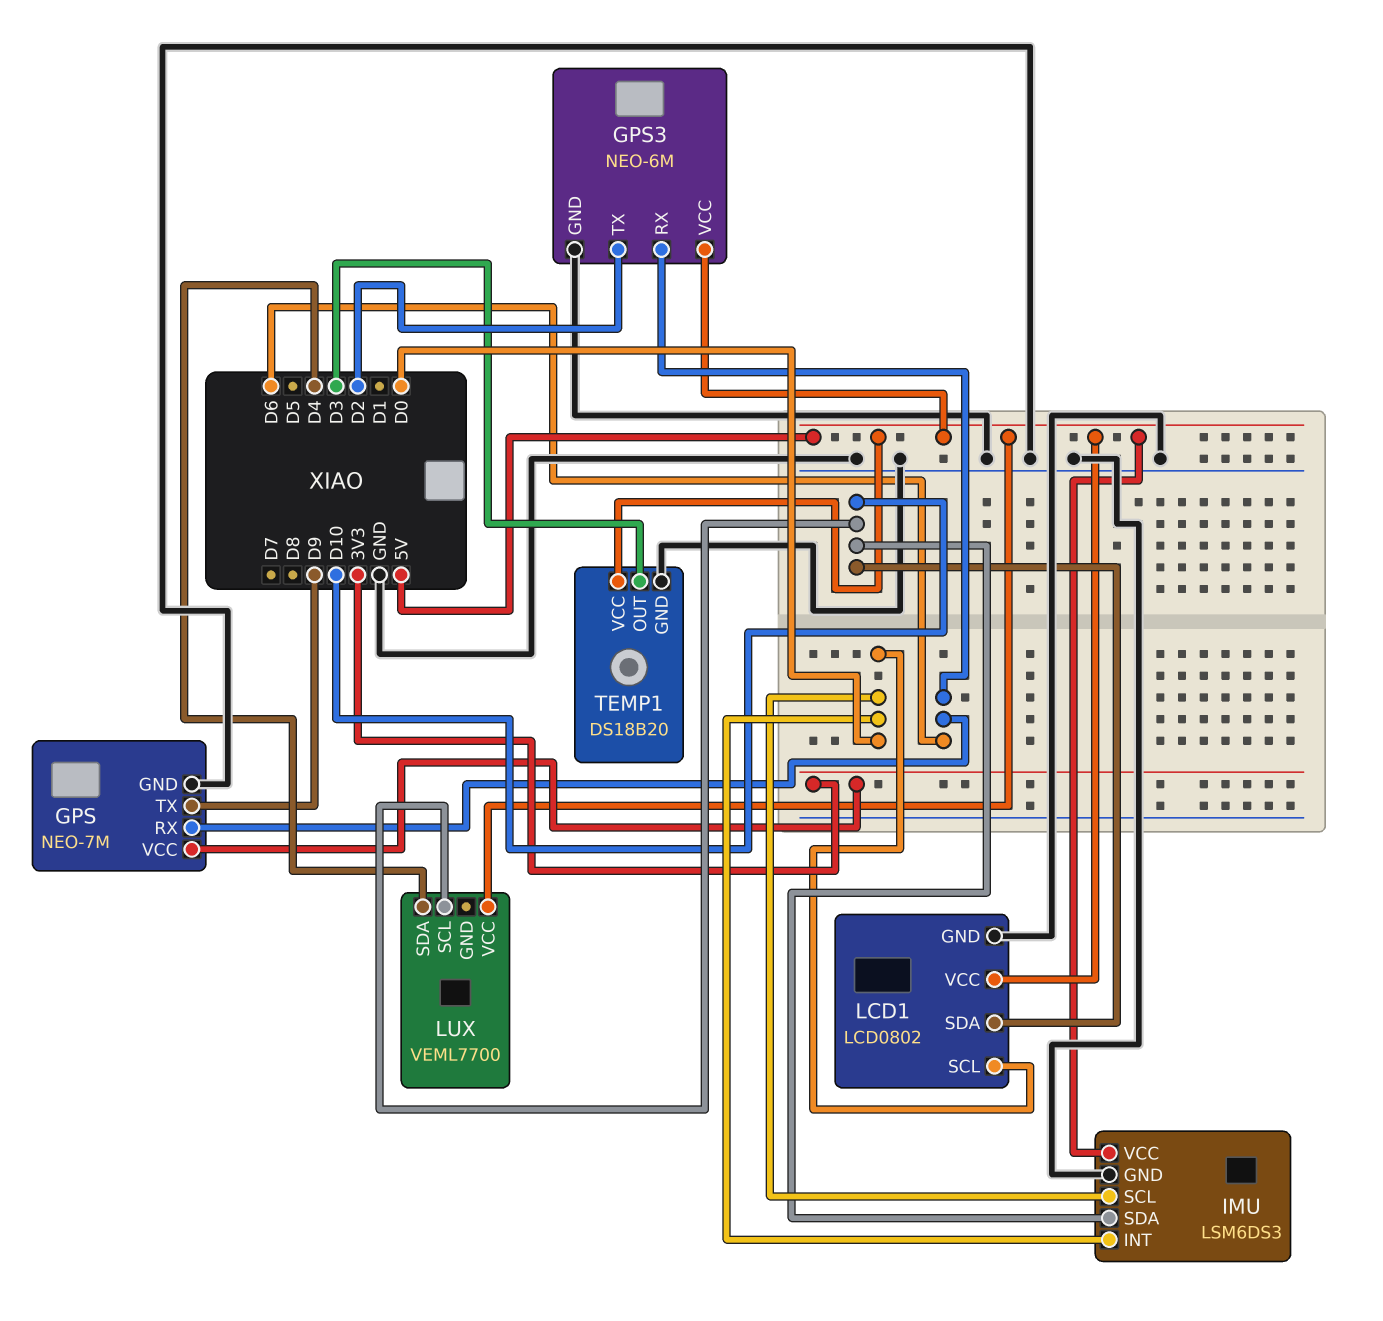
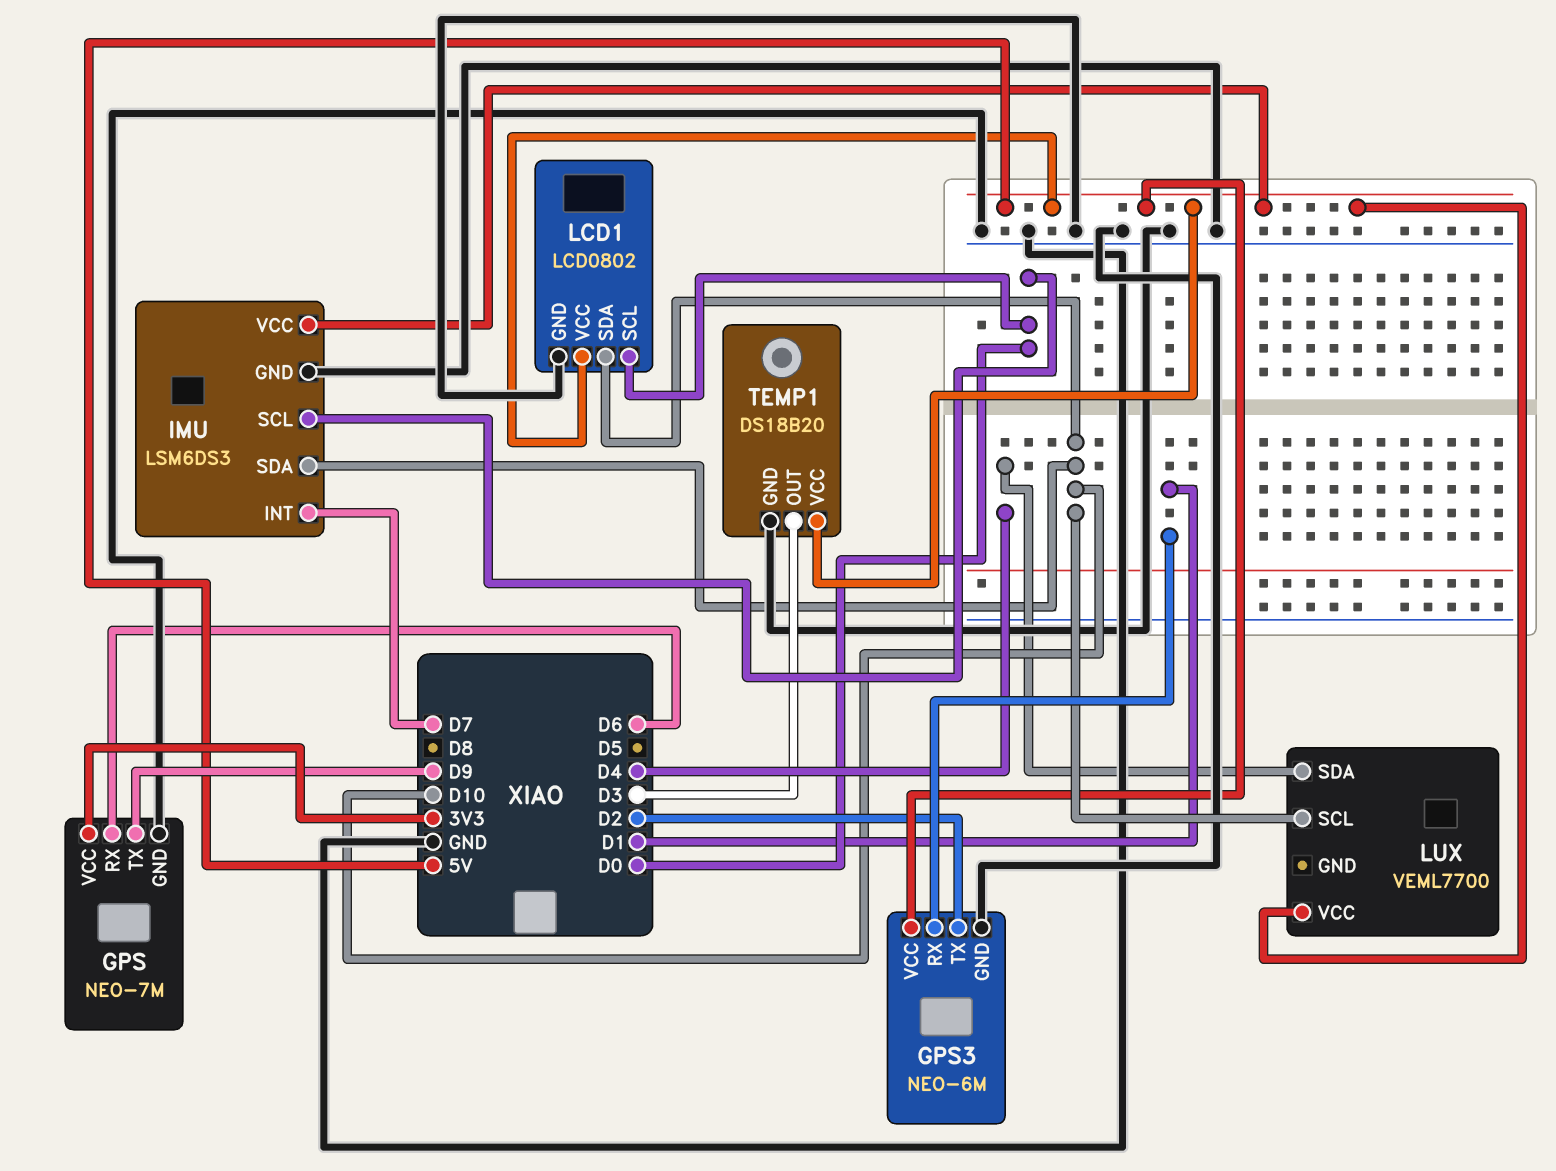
GPS3 pin RX: D6 -> D1
IMU pin INT: D0 -> D7

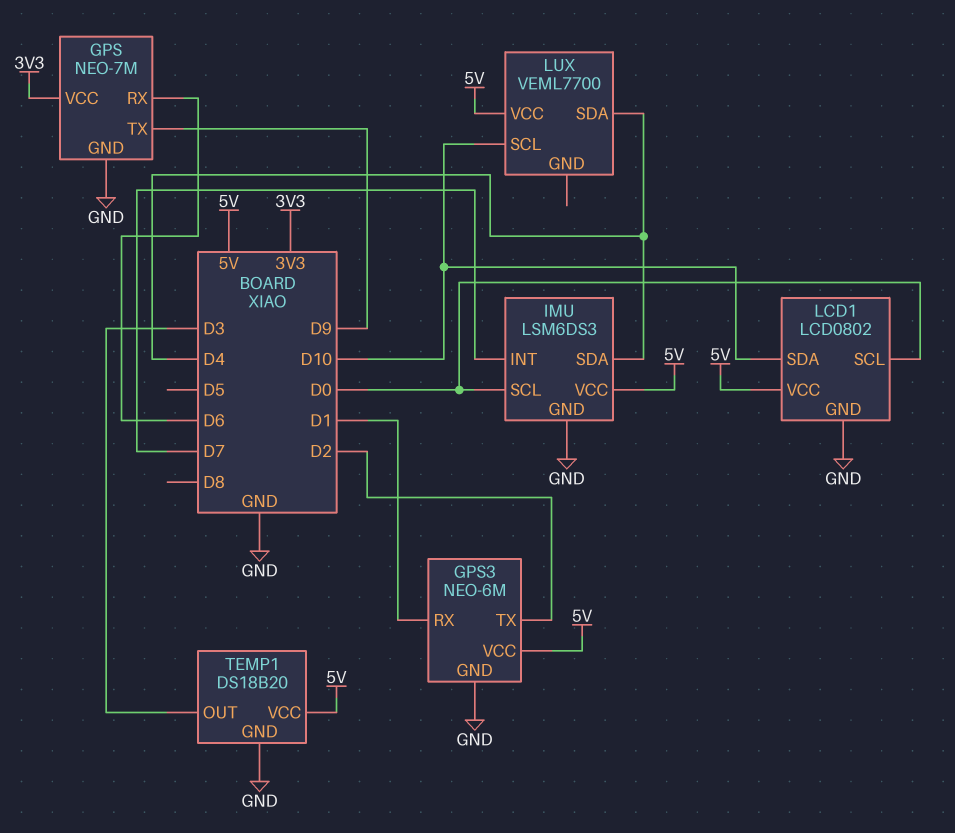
IMU pin SDA: D10 -> D4

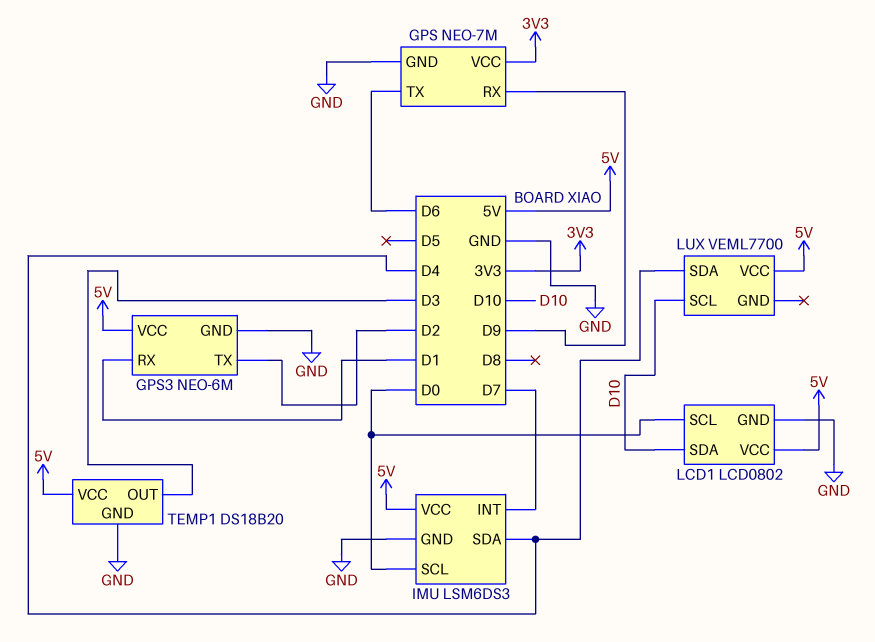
GPS pin RX: D6 -> D9
GPS pin TX: D9 -> D6

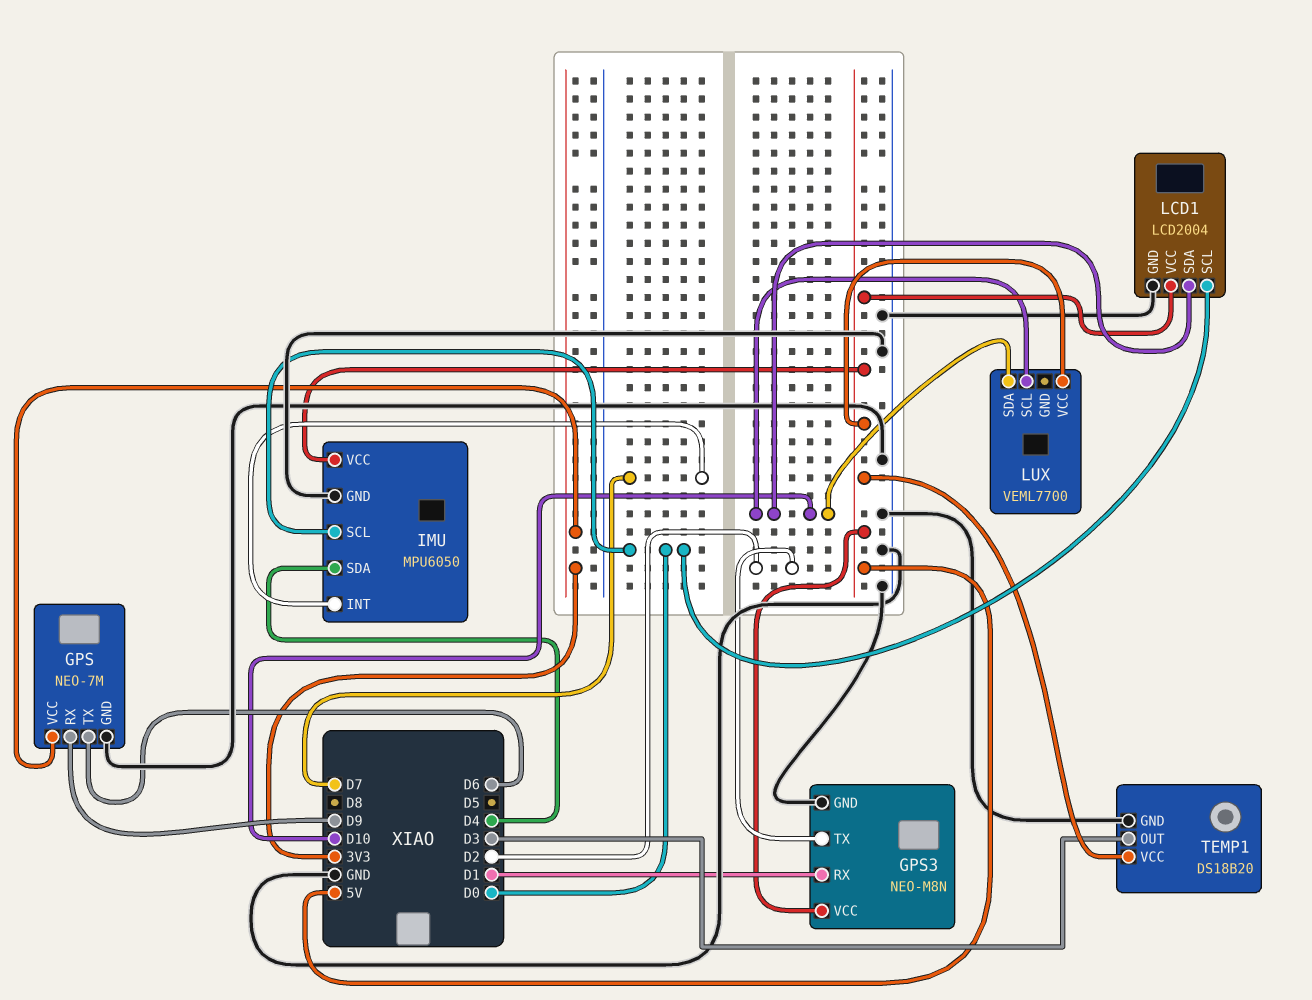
GPS3: NEO-6M -> NEO-M8N
IMU: LSM6DS3 -> MPU6050
LCD1: LCD0802 -> LCD2004
LUX pin SDA: D4 -> D10

